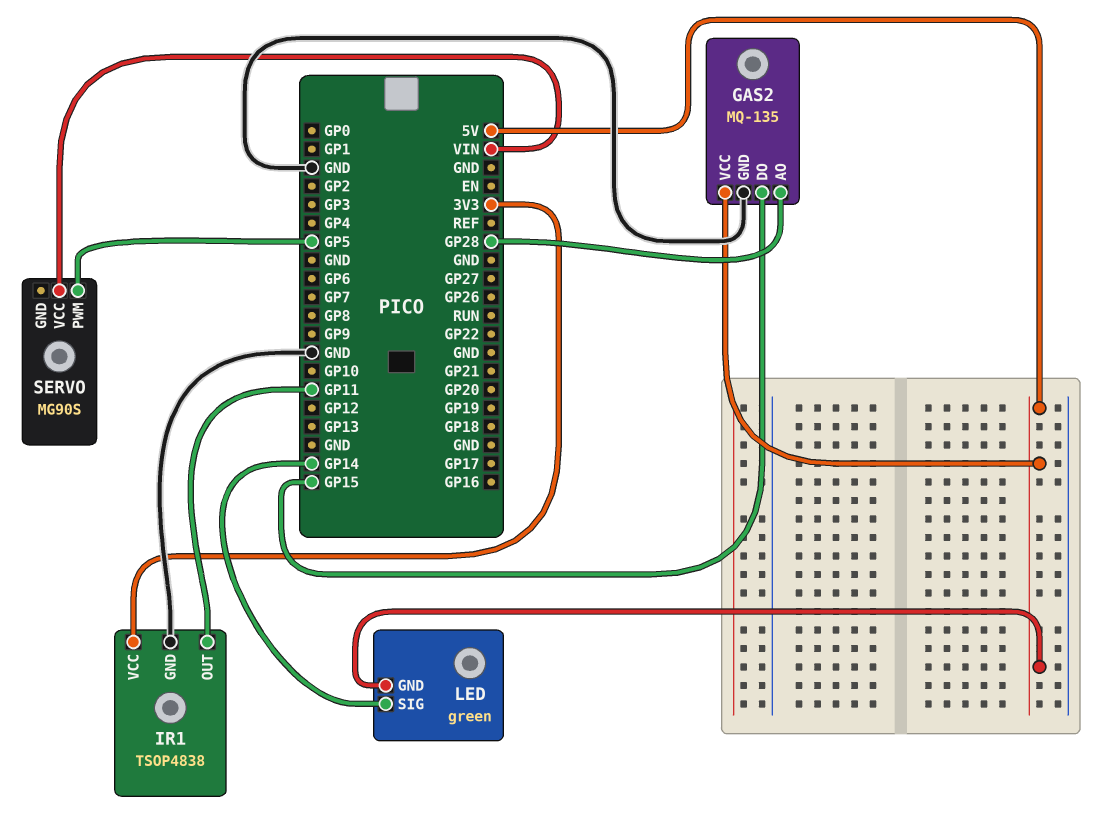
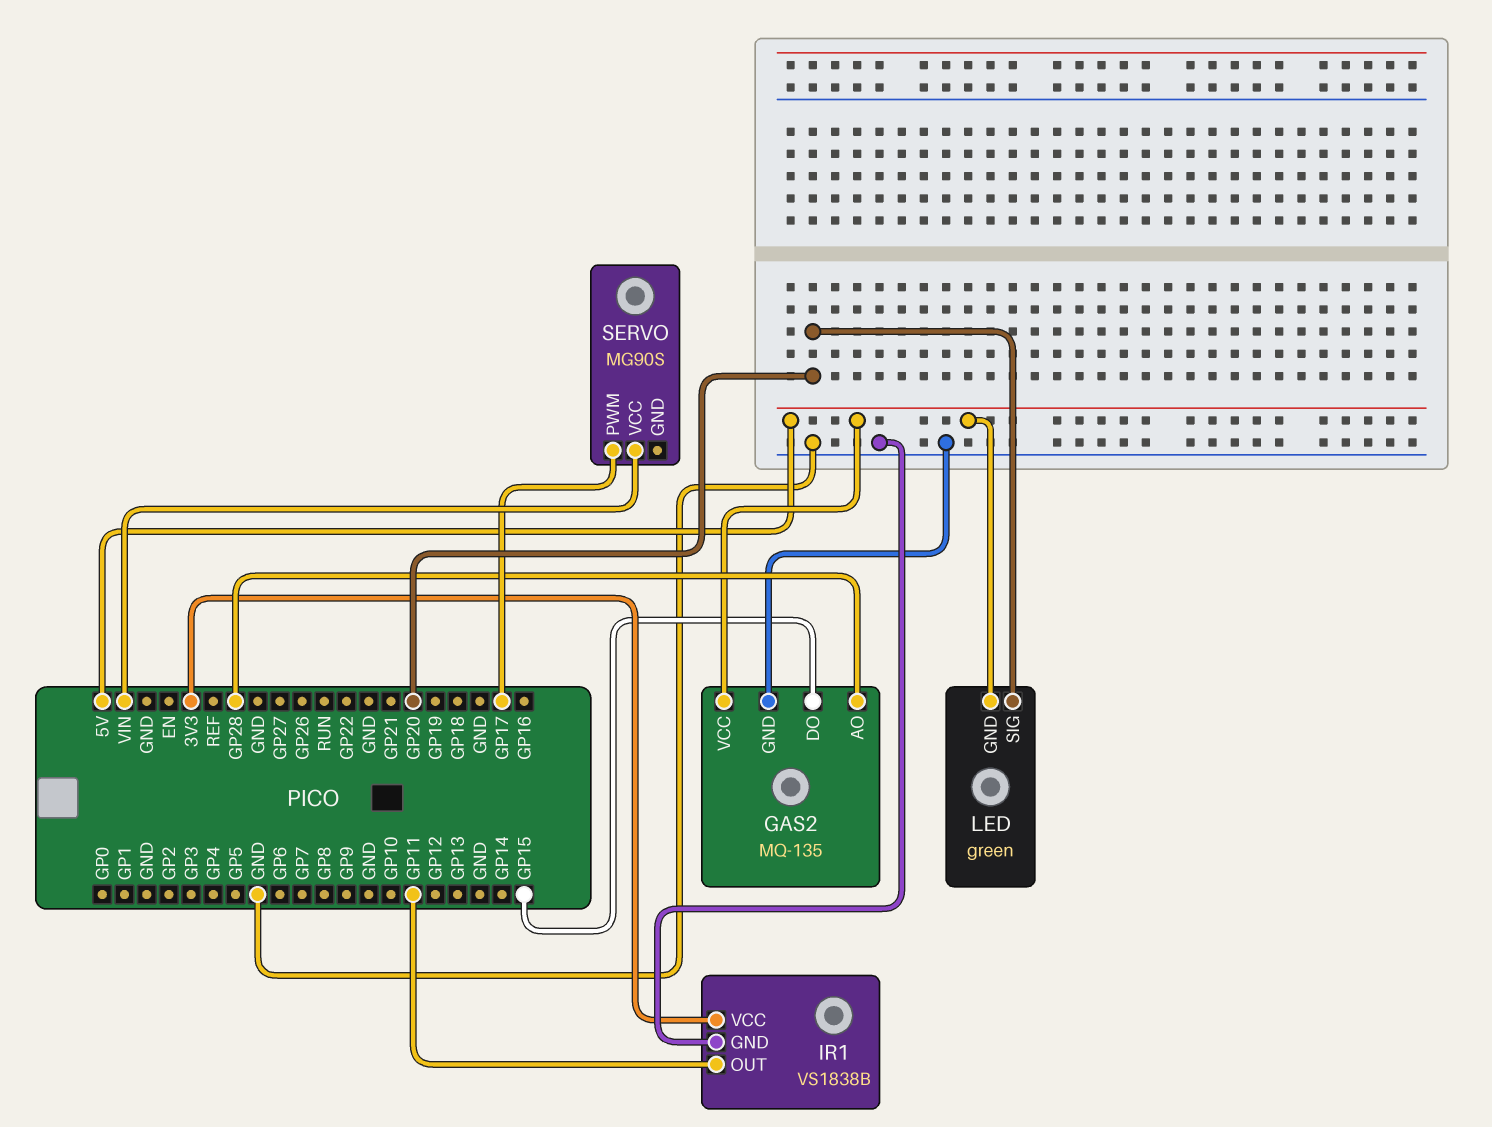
IR1: TSOP4838 -> VS1838B
LED pin SIG: GP14 -> GP20
SERVO pin PWM: GP5 -> GP17

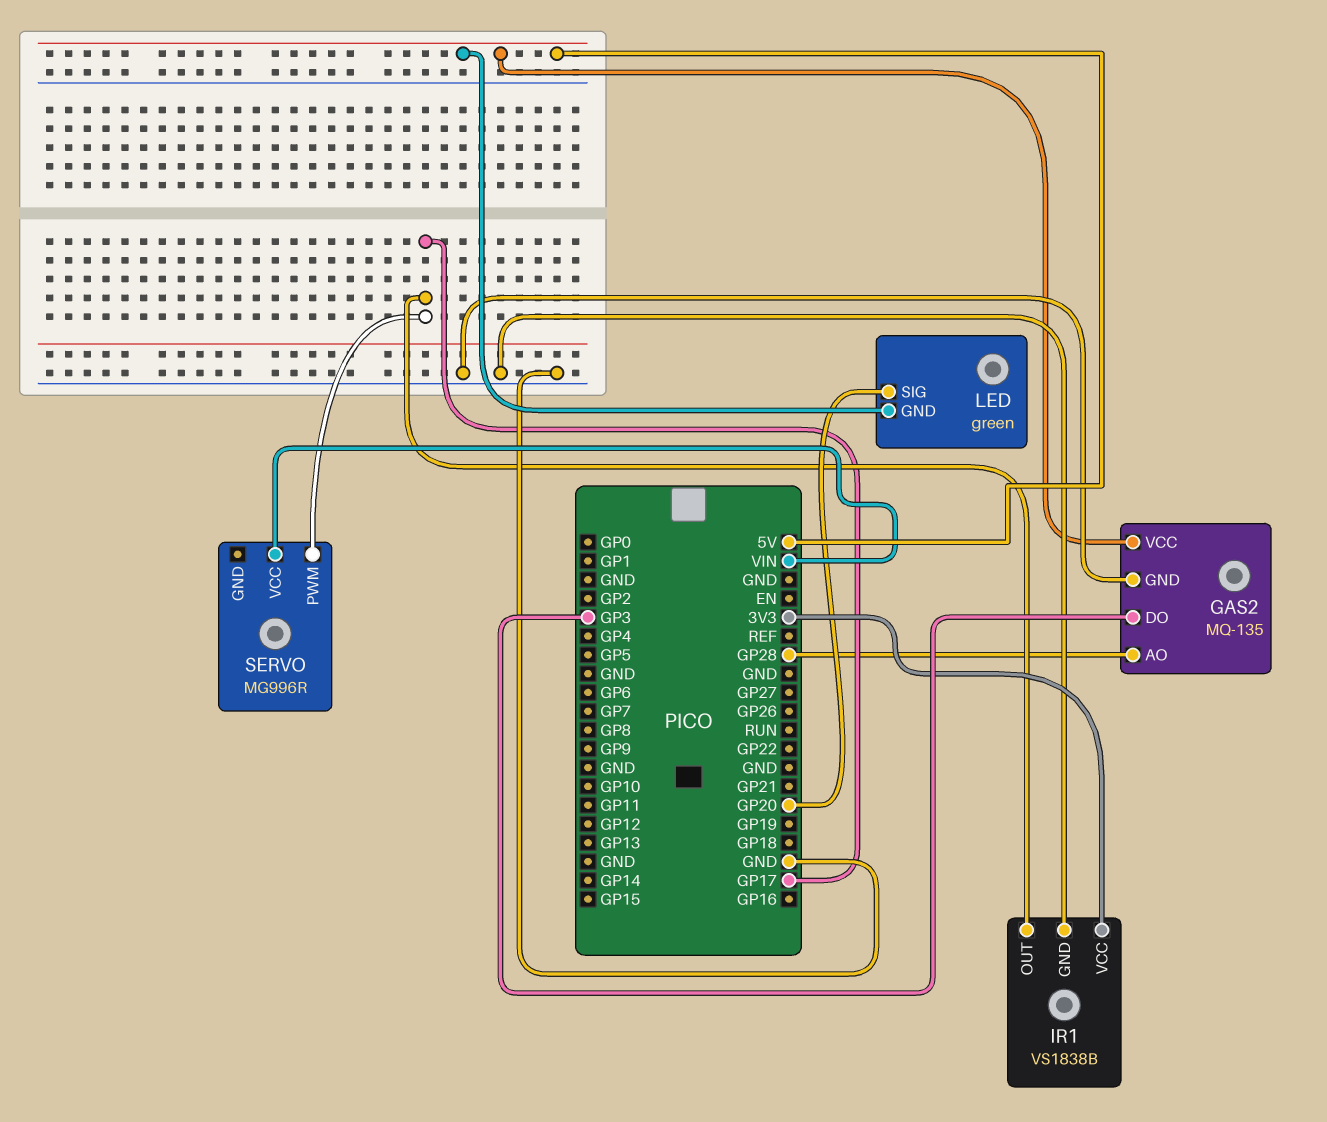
GAS2 pin DO: GP15 -> GP3
IR1 pin OUT: GP11 -> GP17
SERVO: MG90S -> MG996R

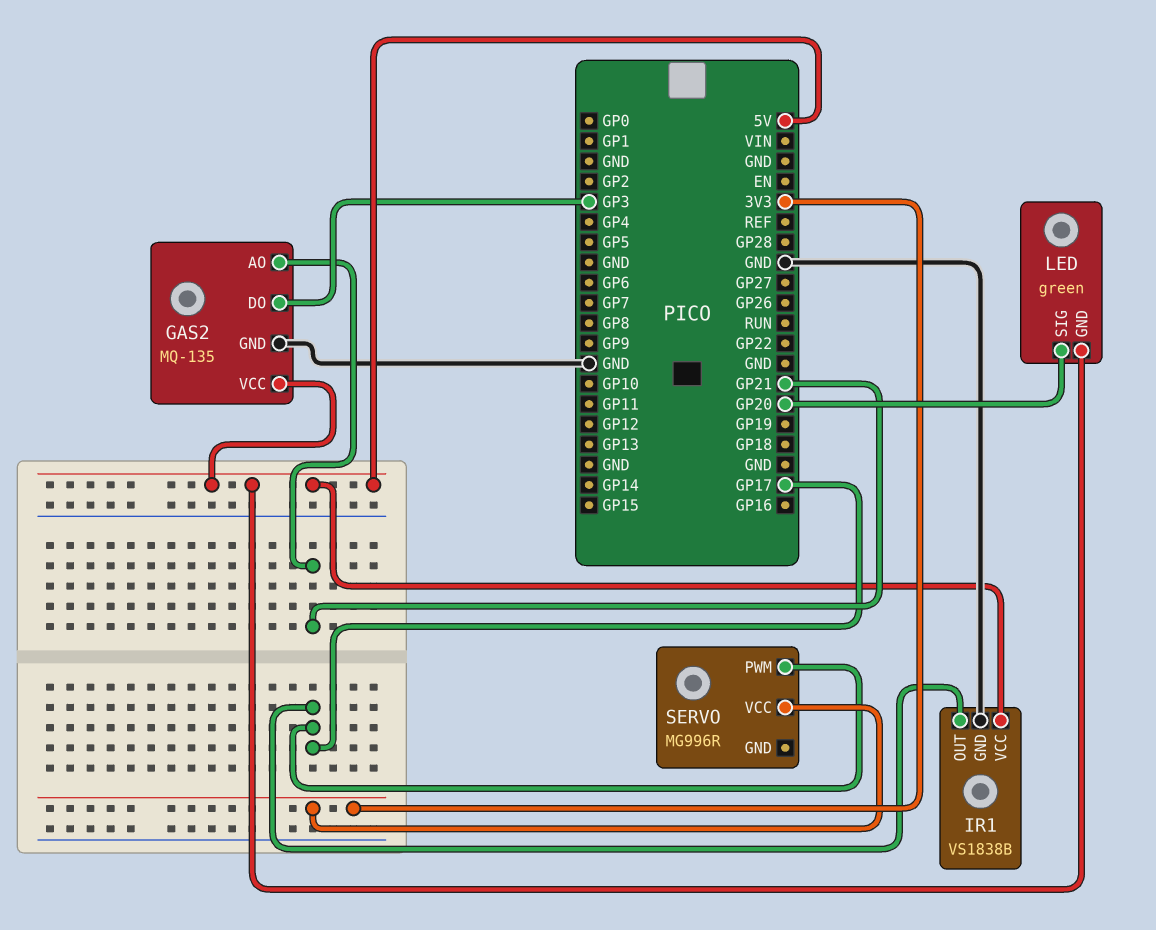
GAS2 pin AO: GP28 -> GP21
IR1 pin VCC: 3V3 -> 5V
SERVO pin VCC: VIN -> 3V3

